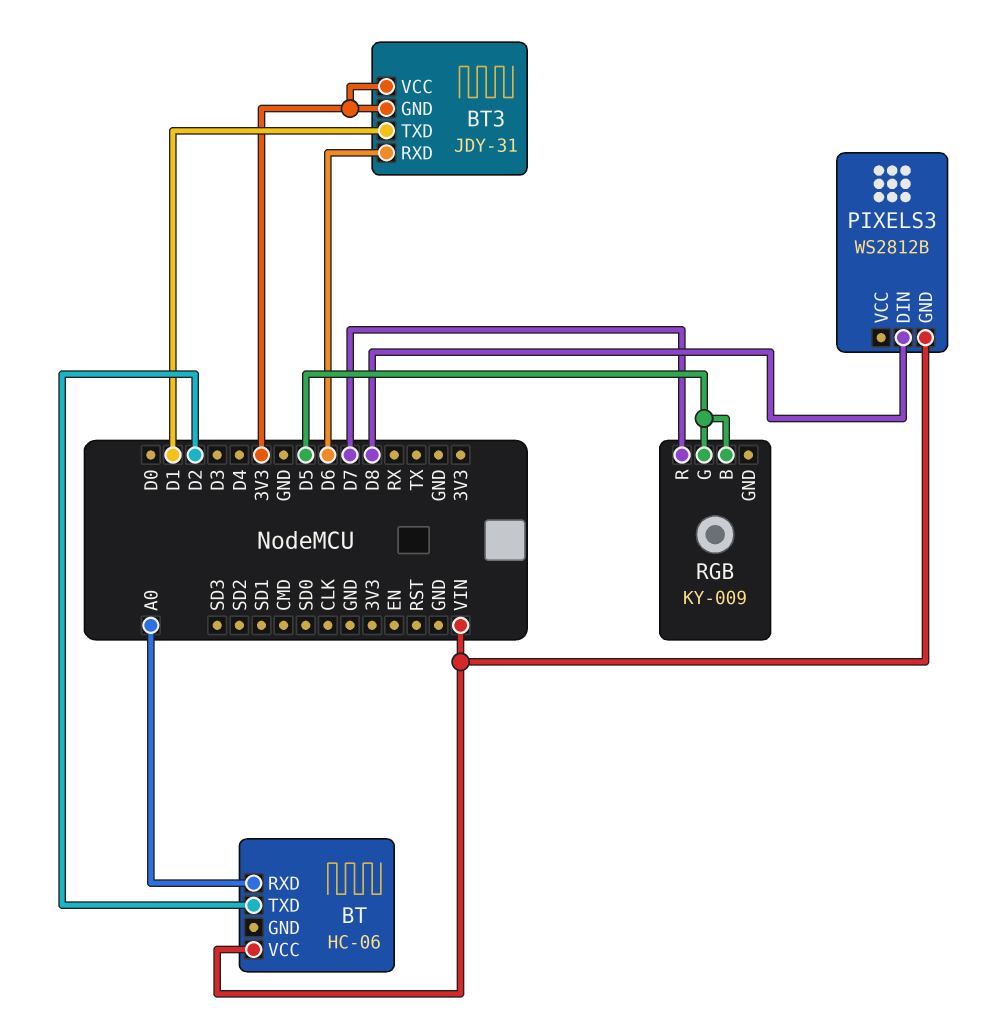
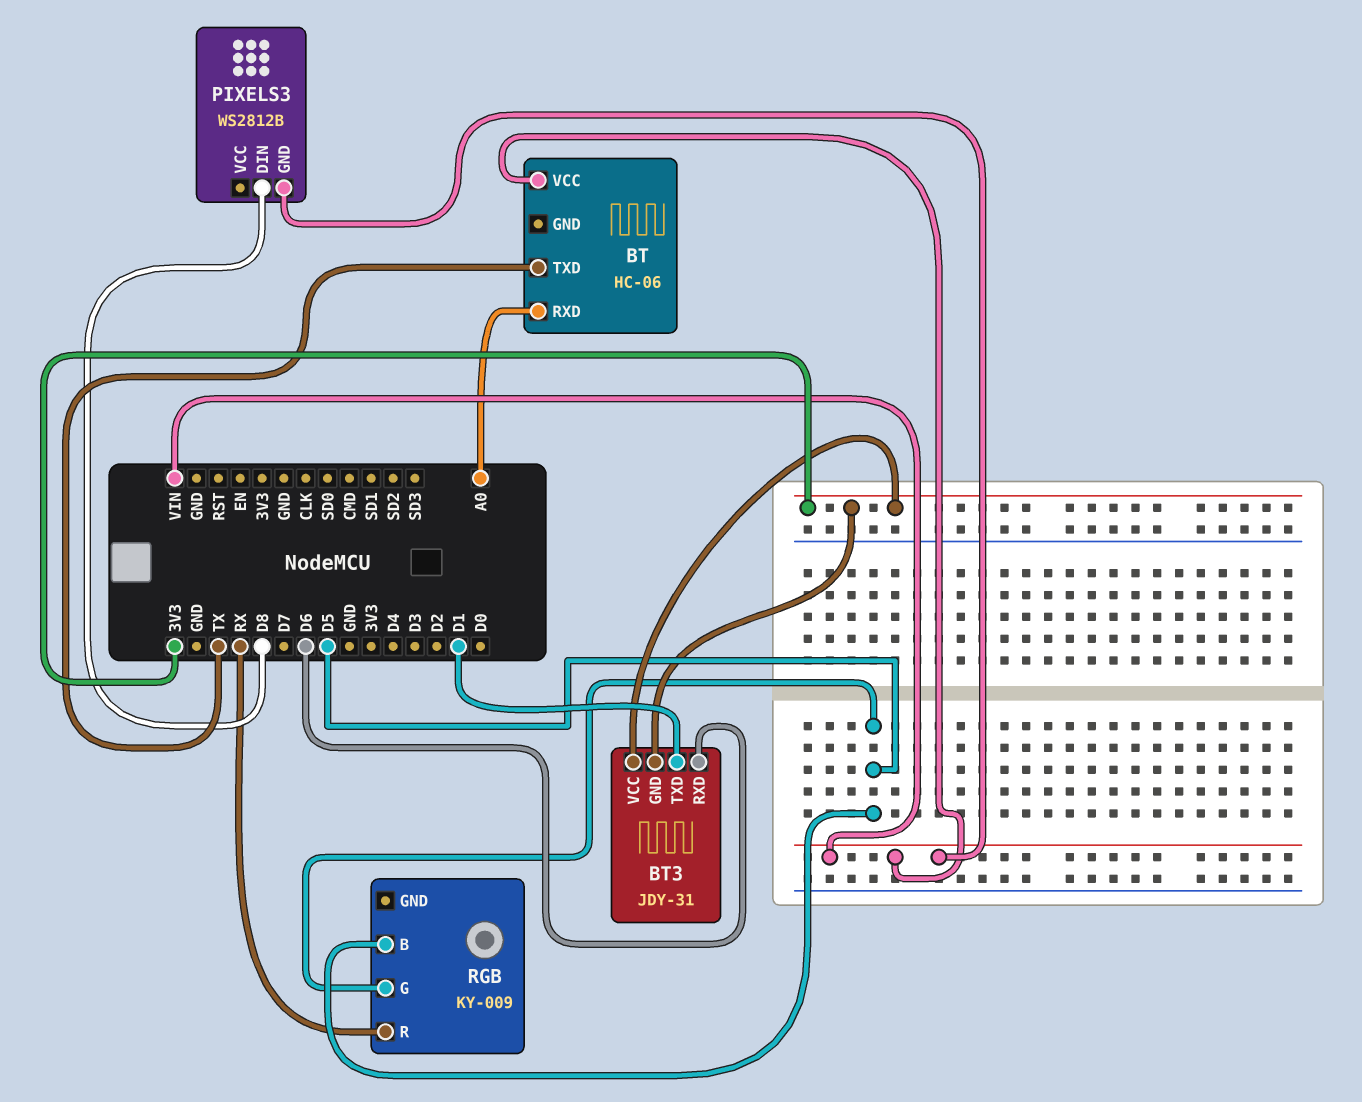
BT pin TXD: D2 -> TX
RGB pin R: D7 -> RX

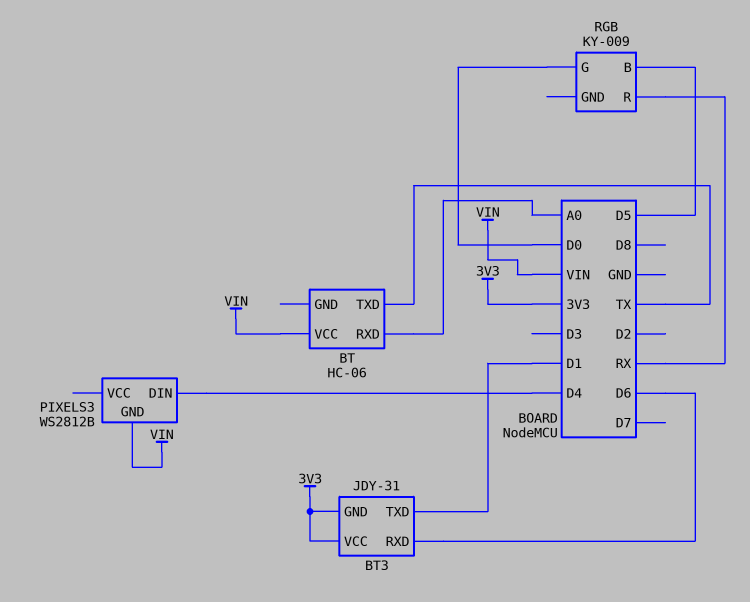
PIXELS3 pin DIN: D8 -> D4
RGB pin G: D5 -> D0

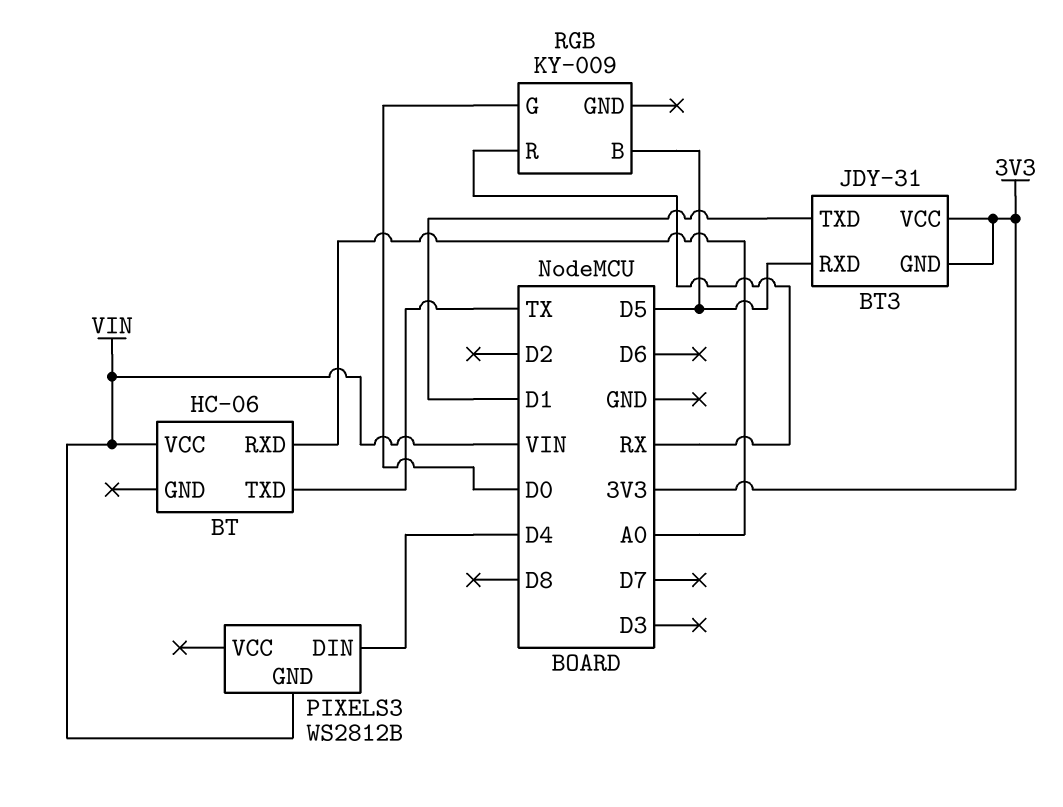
BT3 pin RXD: D6 -> D5

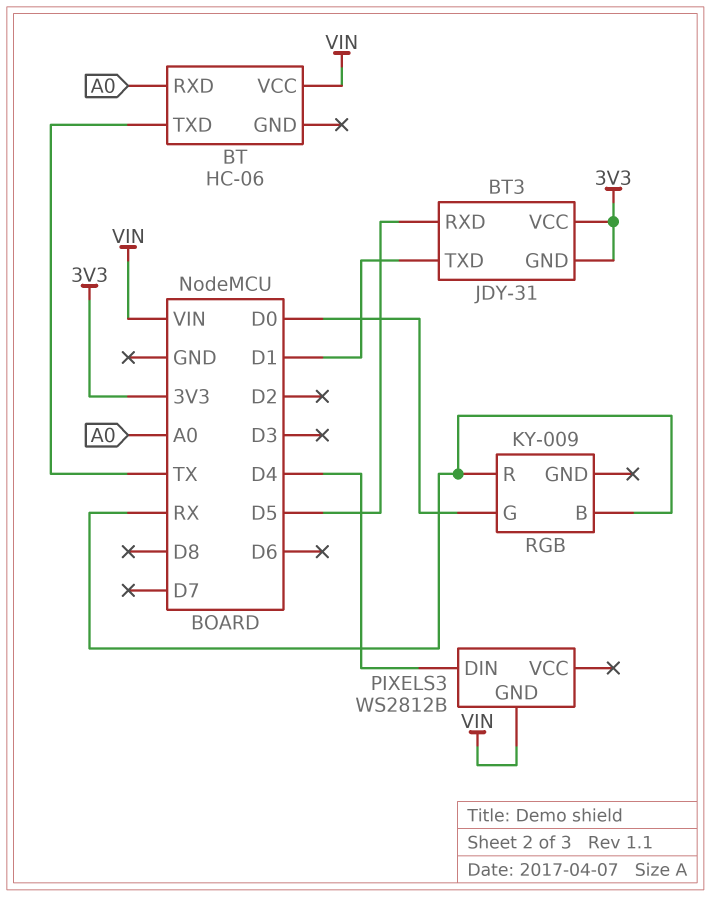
RGB pin B: D5 -> RX

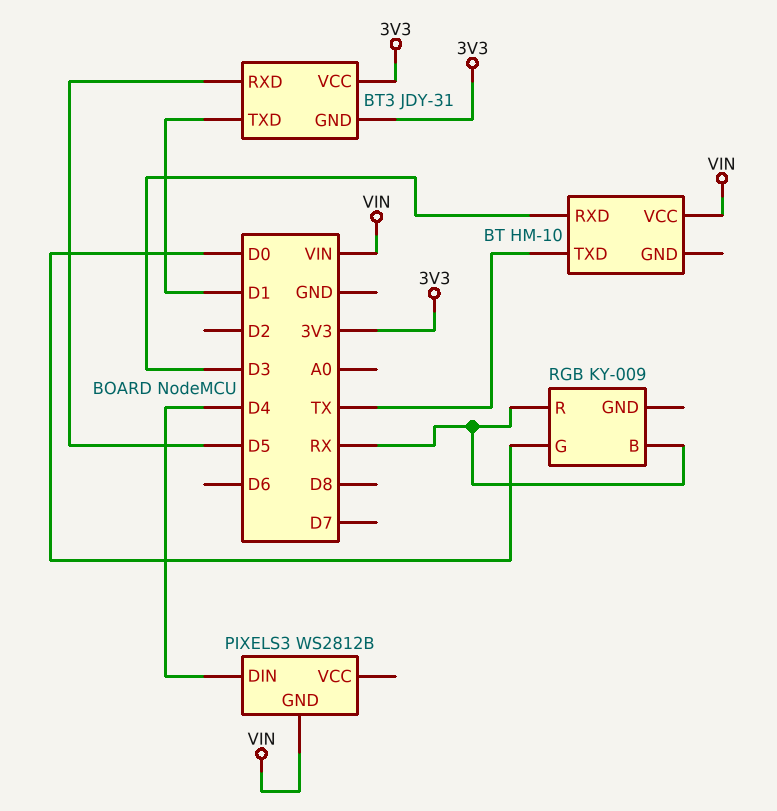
BT: HC-06 -> HM-10
BT pin RXD: A0 -> D3

